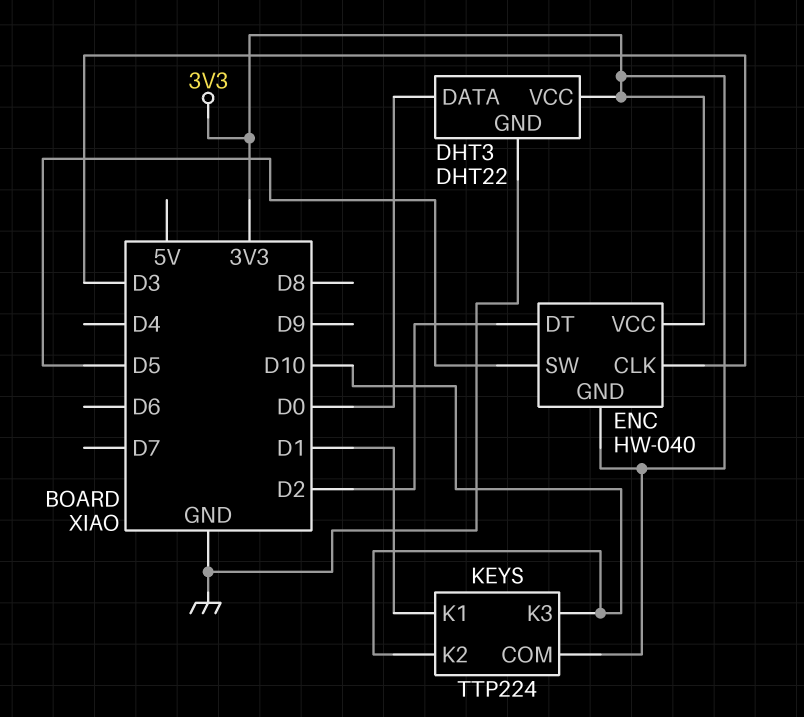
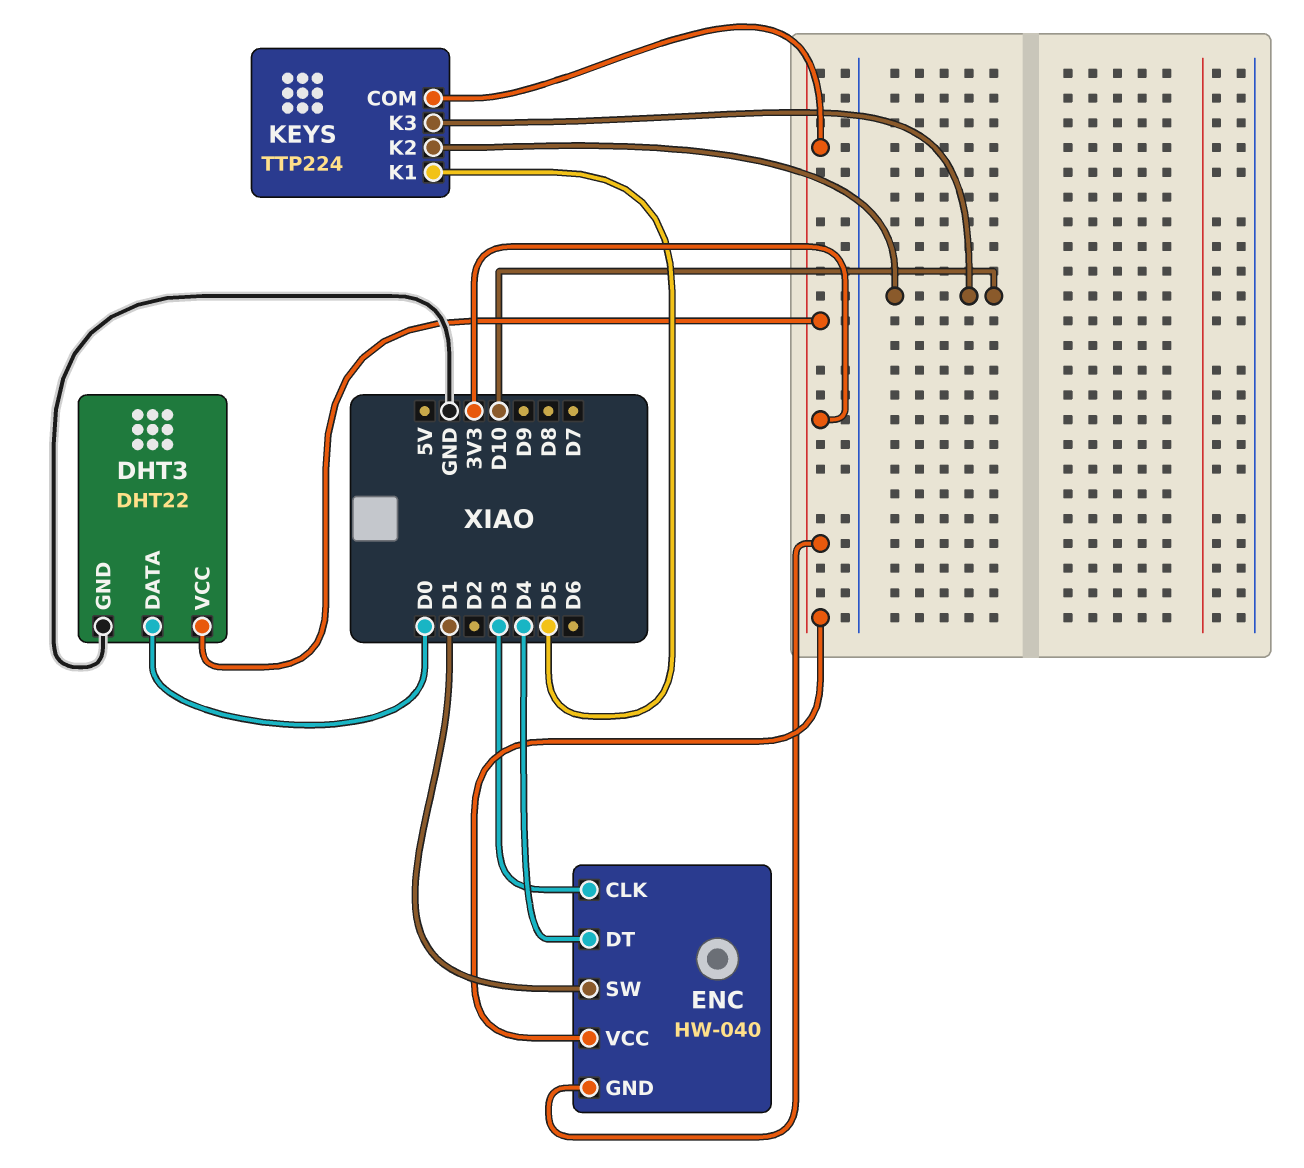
ENC pin DT: D2 -> D4
ENC pin SW: D5 -> D1
KEYS pin K1: D1 -> D5

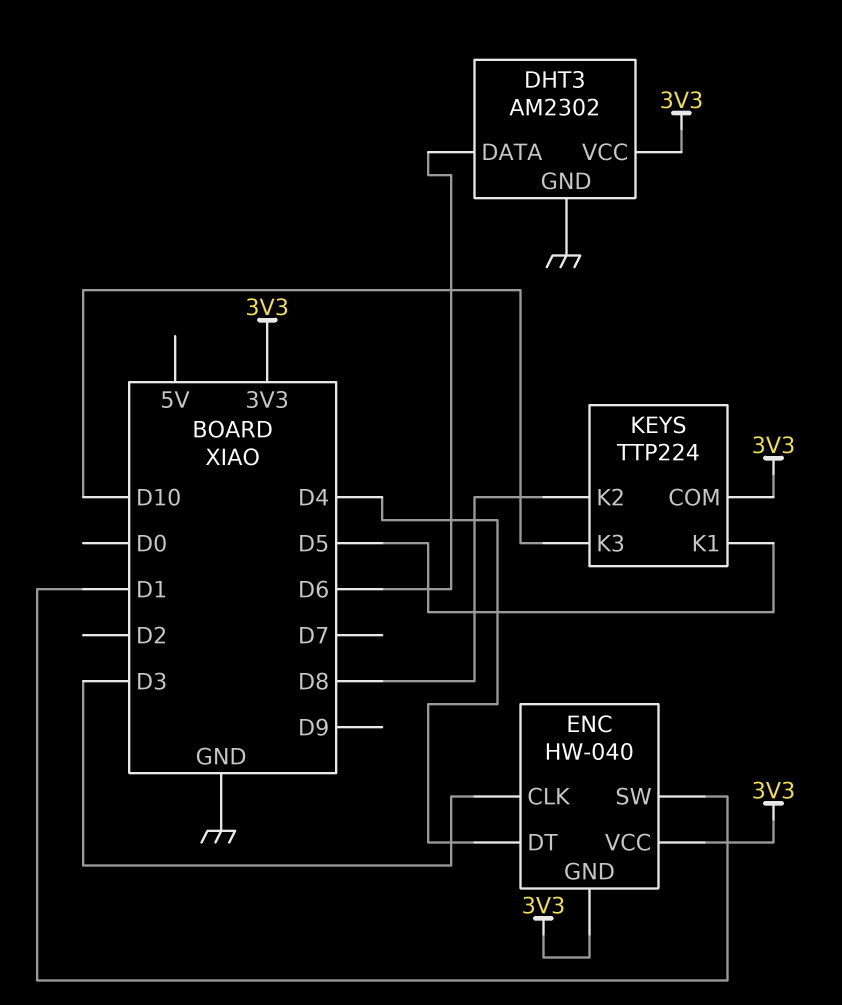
DHT3: DHT22 -> AM2302
DHT3 pin DATA: D0 -> D6
KEYS pin K2: D10 -> D8

